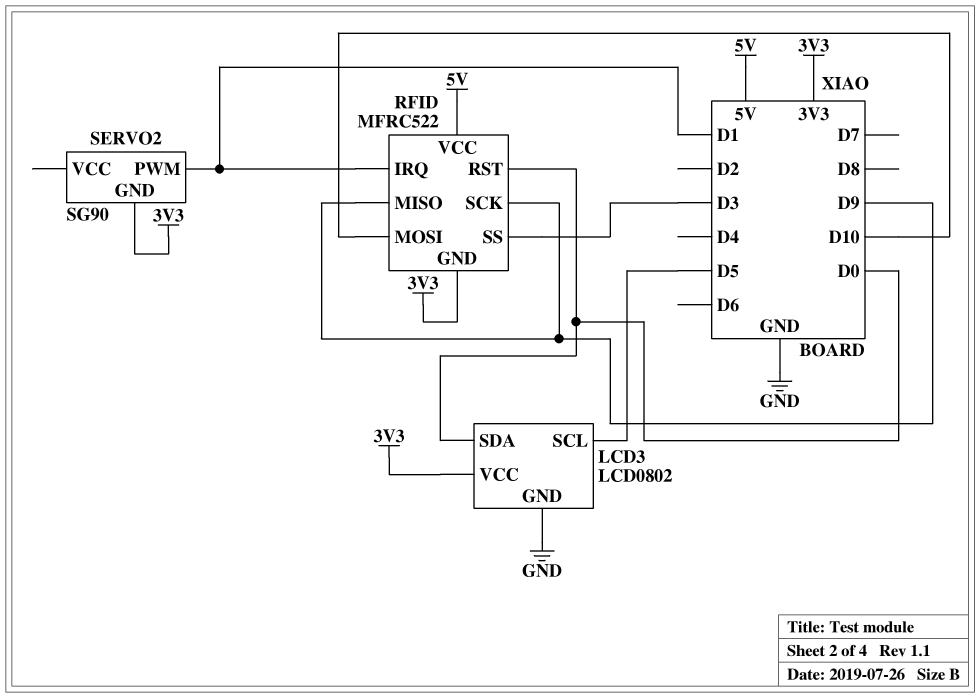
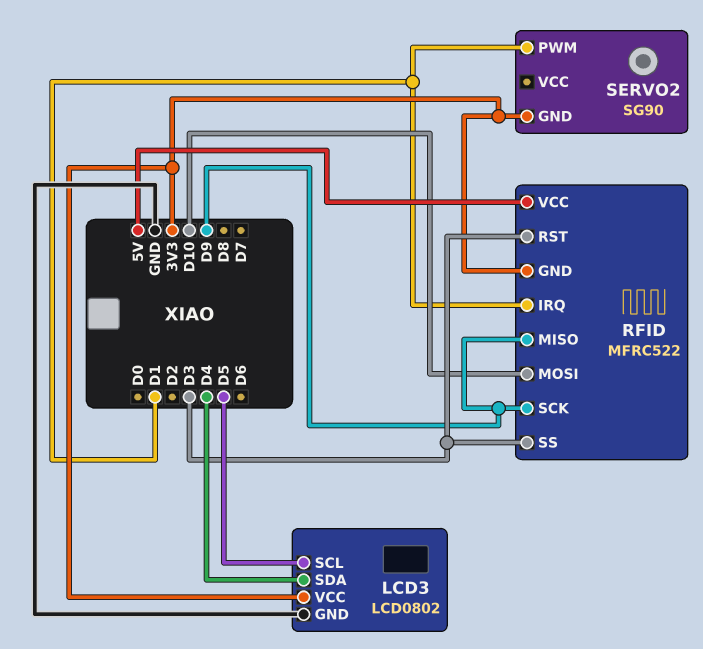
LCD3 pin SDA: D0 -> D4
RFID pin RST: D0 -> D3

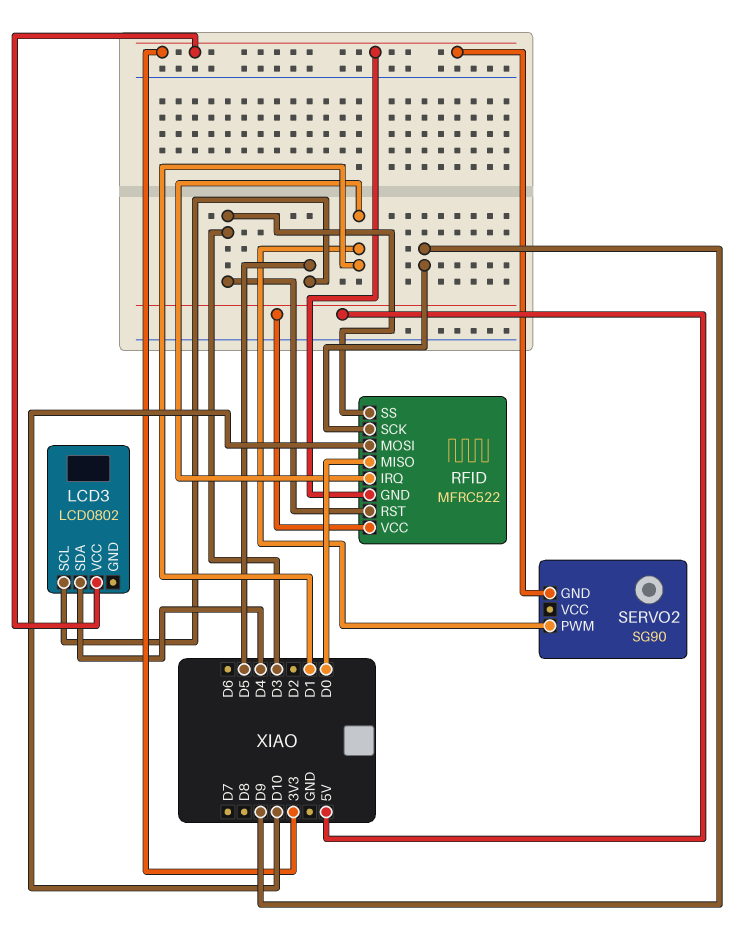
LCD3 pin GND: GND -> none
RFID pin MISO: D9 -> D0

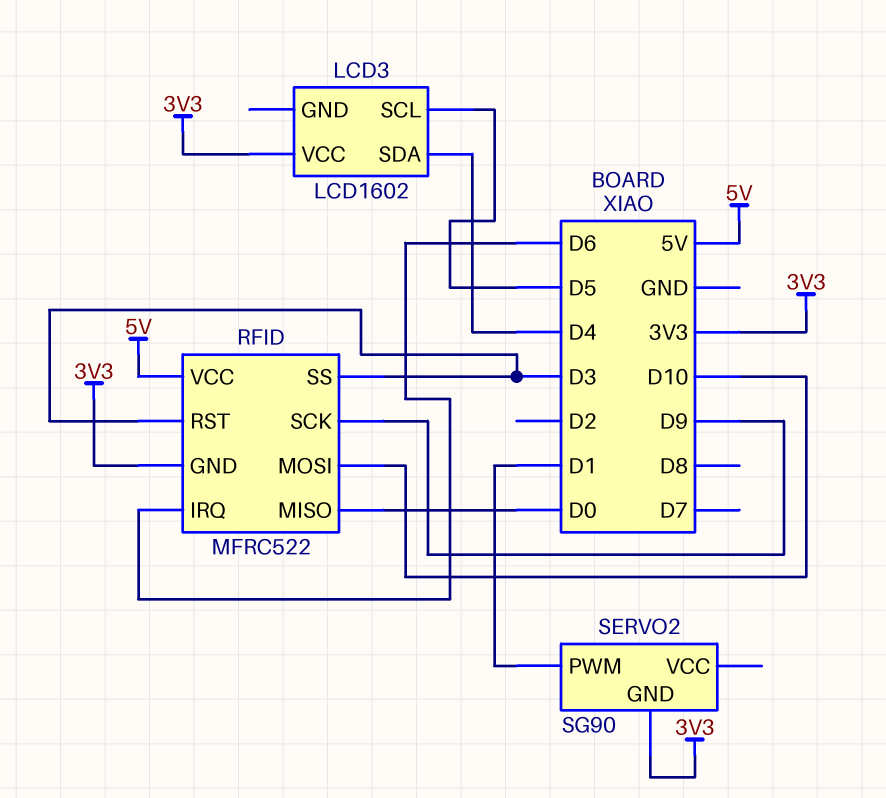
LCD3: LCD0802 -> LCD1602
RFID pin IRQ: D1 -> D6

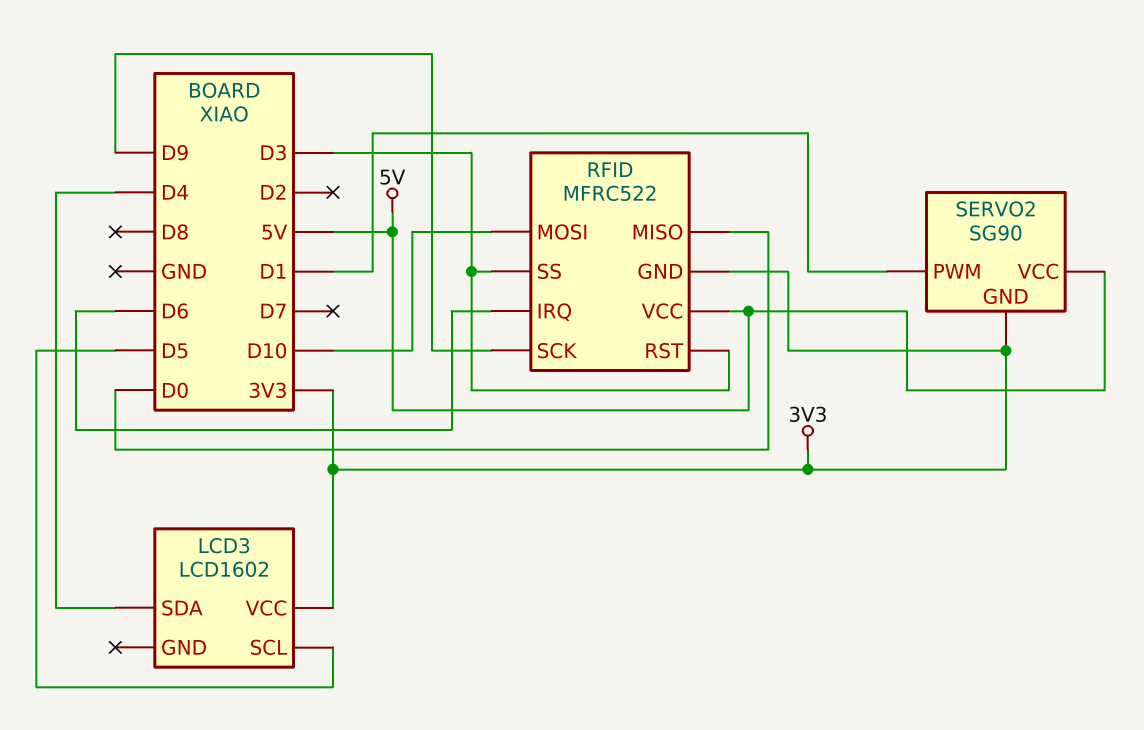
SERVO2 pin VCC: none -> 5V

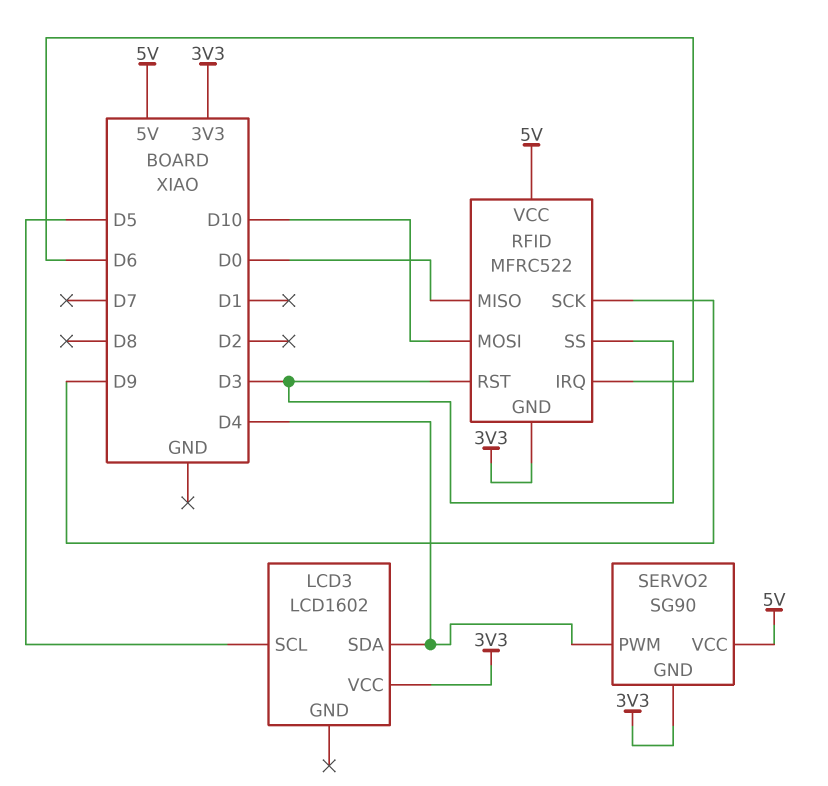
SERVO2 pin PWM: D1 -> D4

